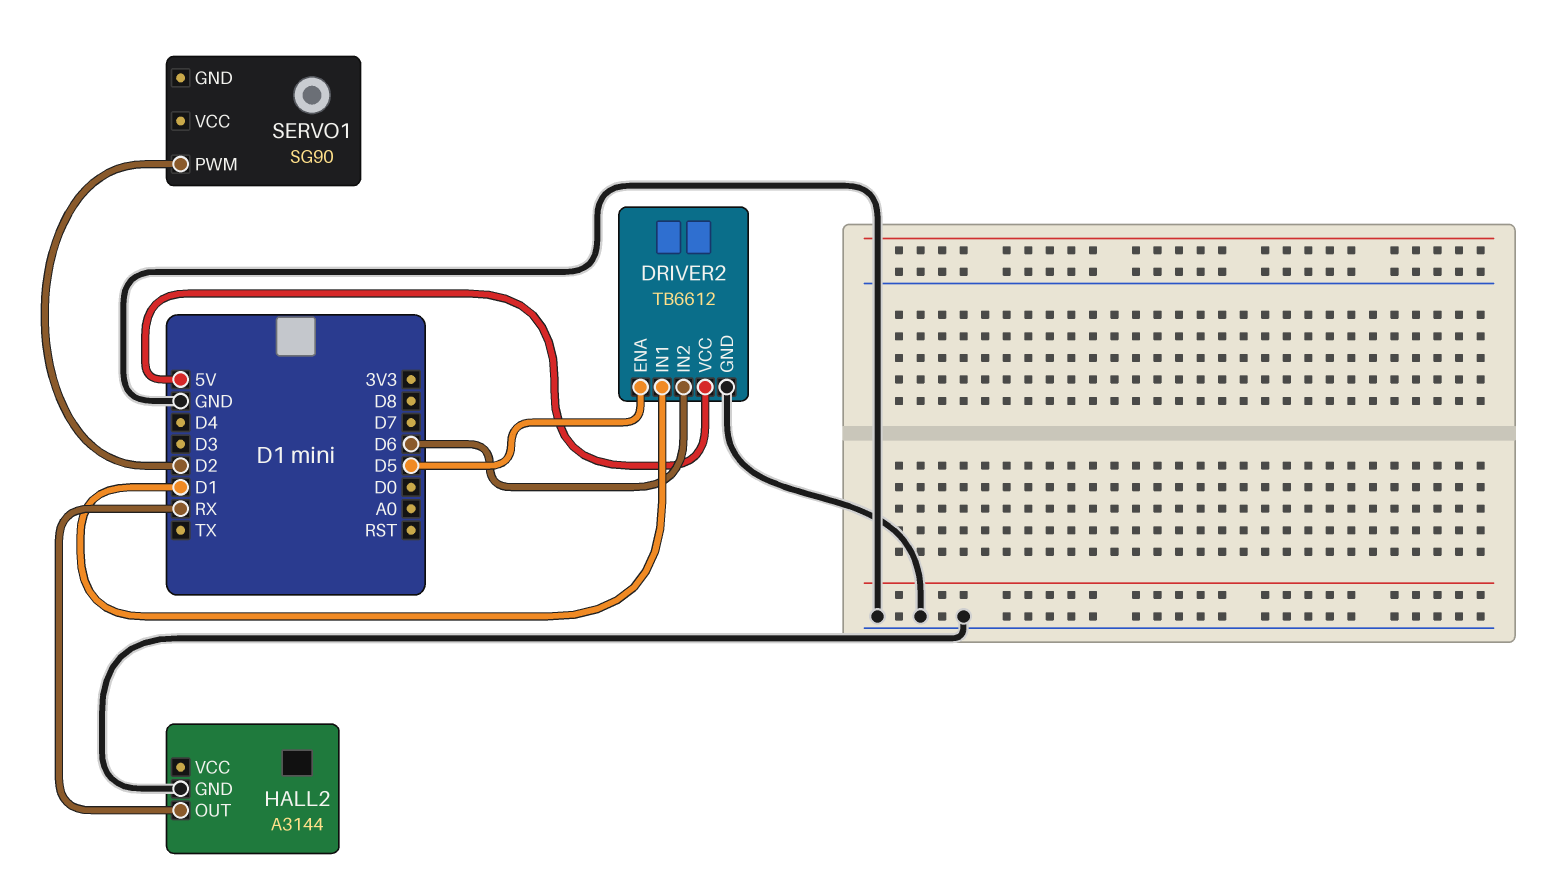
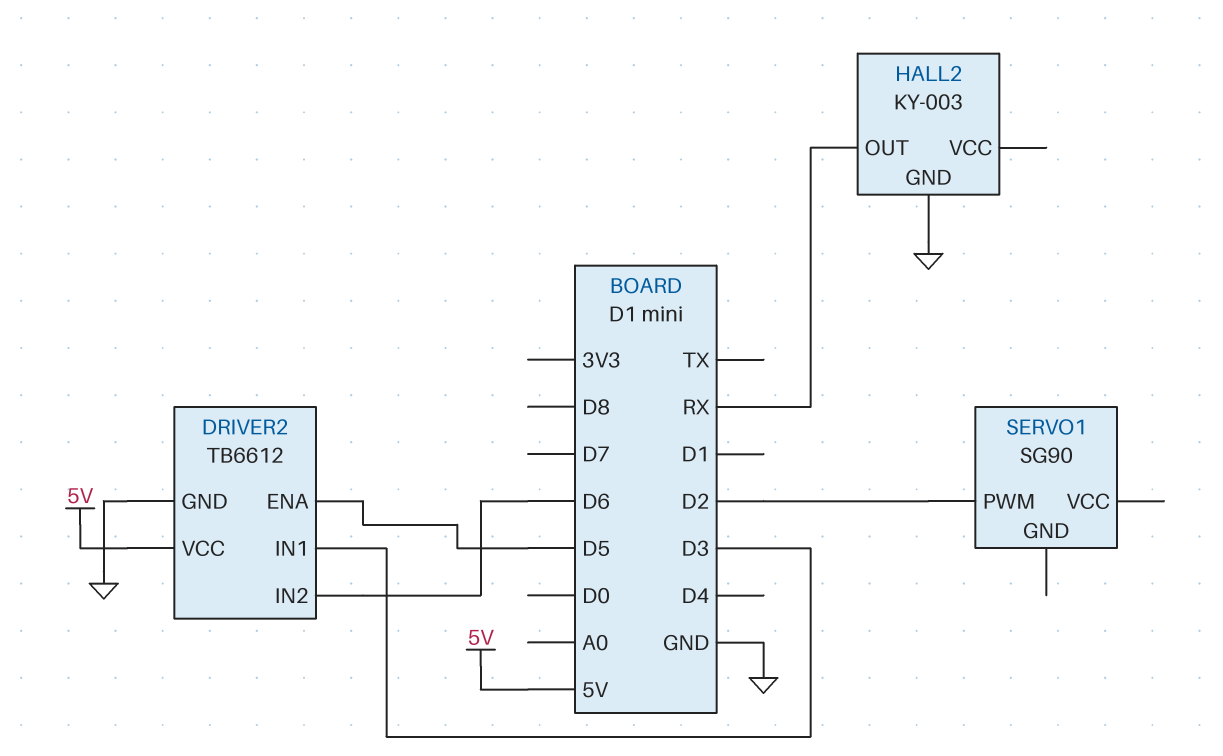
DRIVER2 pin IN1: D1 -> D3
HALL2: A3144 -> KY-003

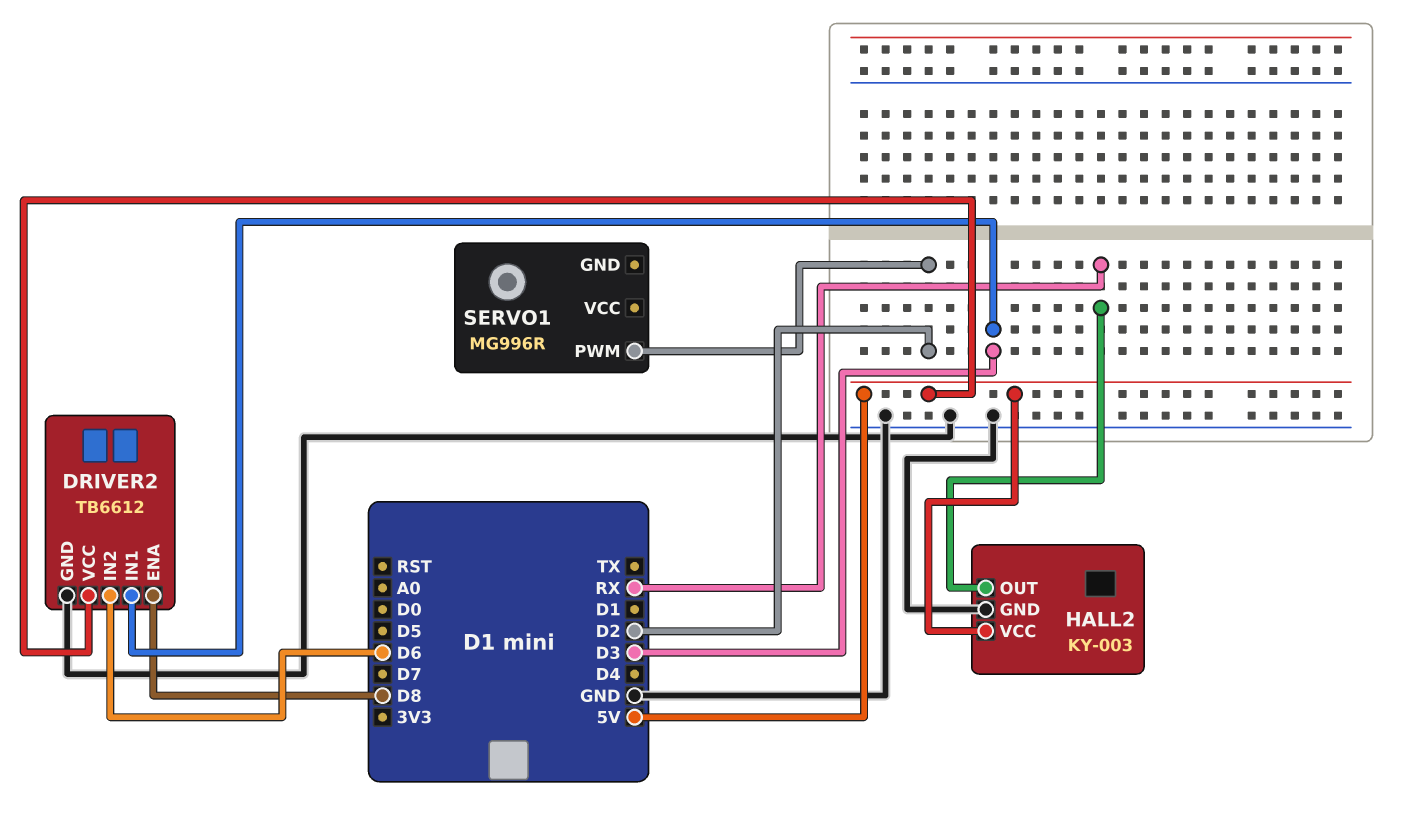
DRIVER2 pin ENA: D5 -> D8
HALL2 pin VCC: none -> 5V
SERVO1: SG90 -> MG996R

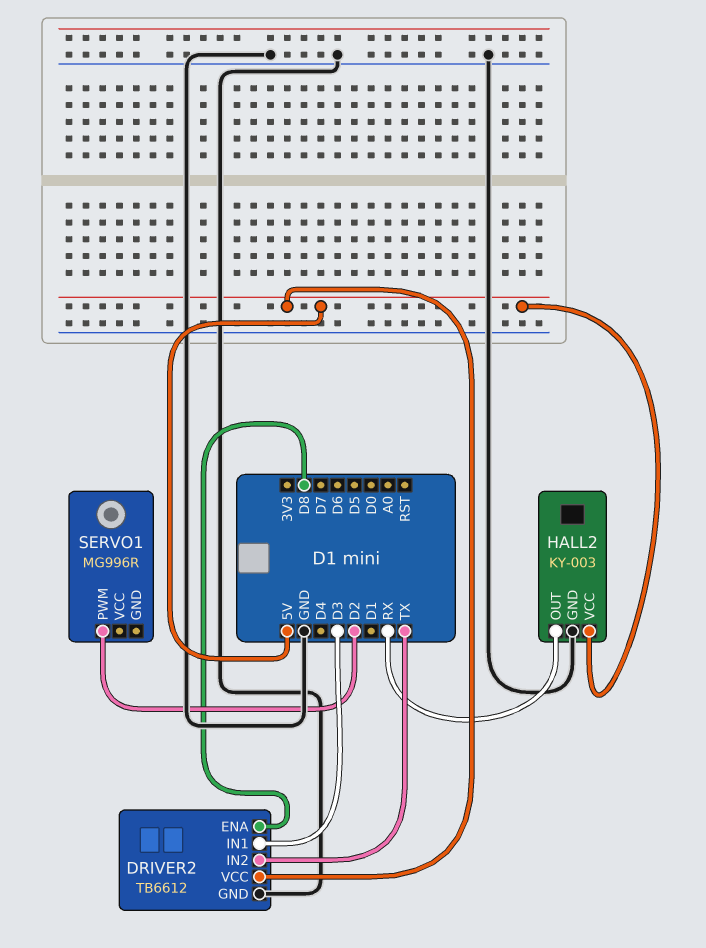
DRIVER2 pin IN2: D6 -> TX

